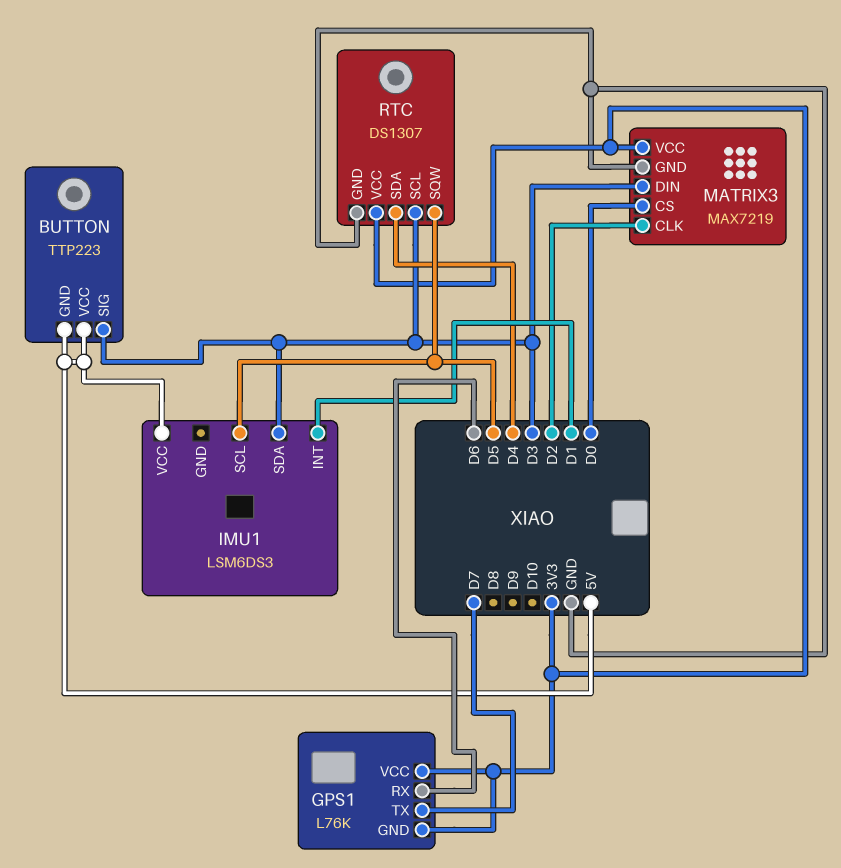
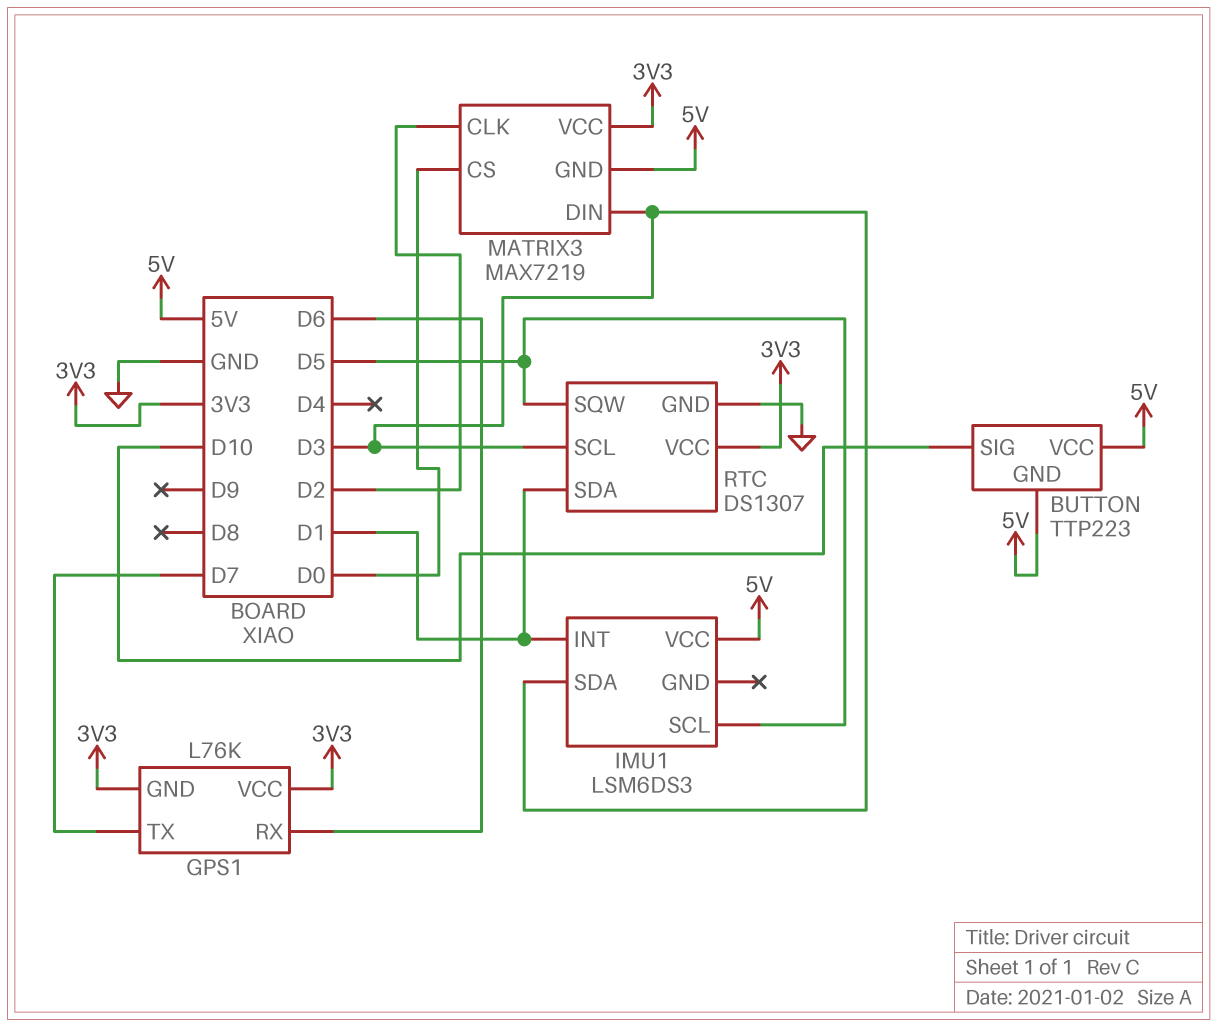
BUTTON pin SIG: D3 -> D10
MATRIX3 pin GND: GND -> 5V
RTC pin SDA: D4 -> D1

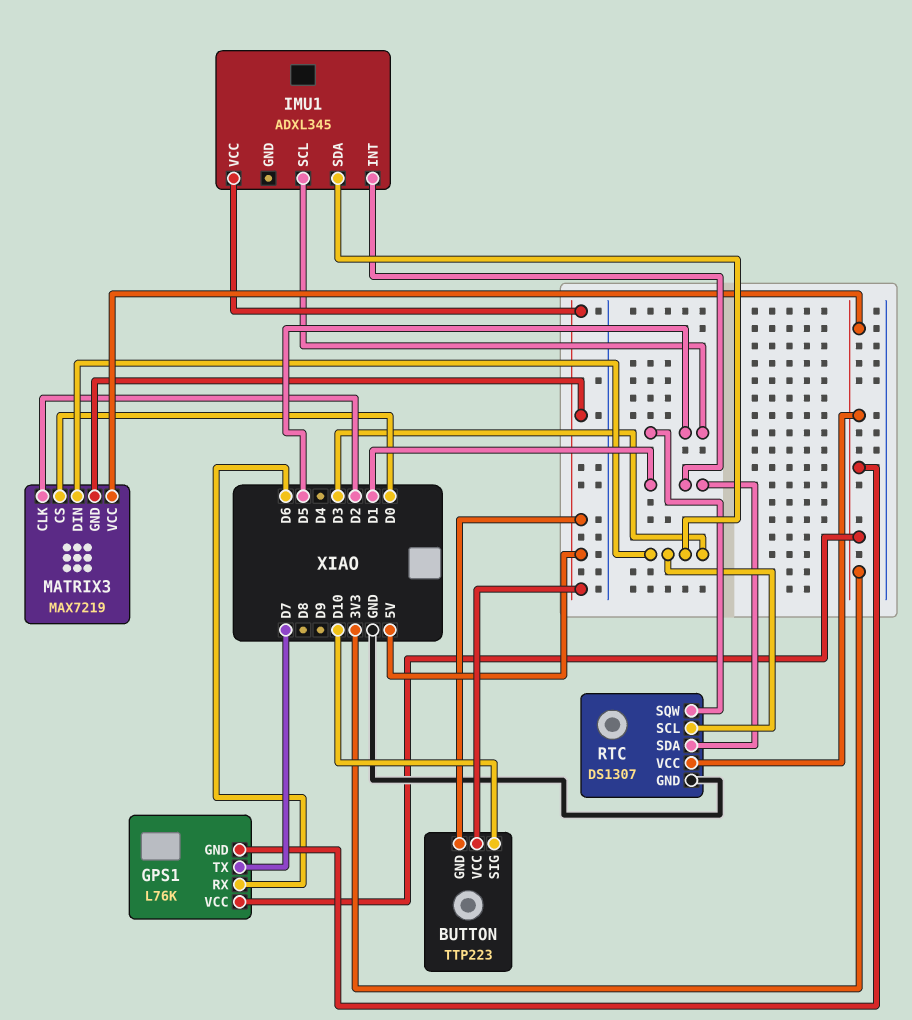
IMU1: LSM6DS3 -> ADXL345

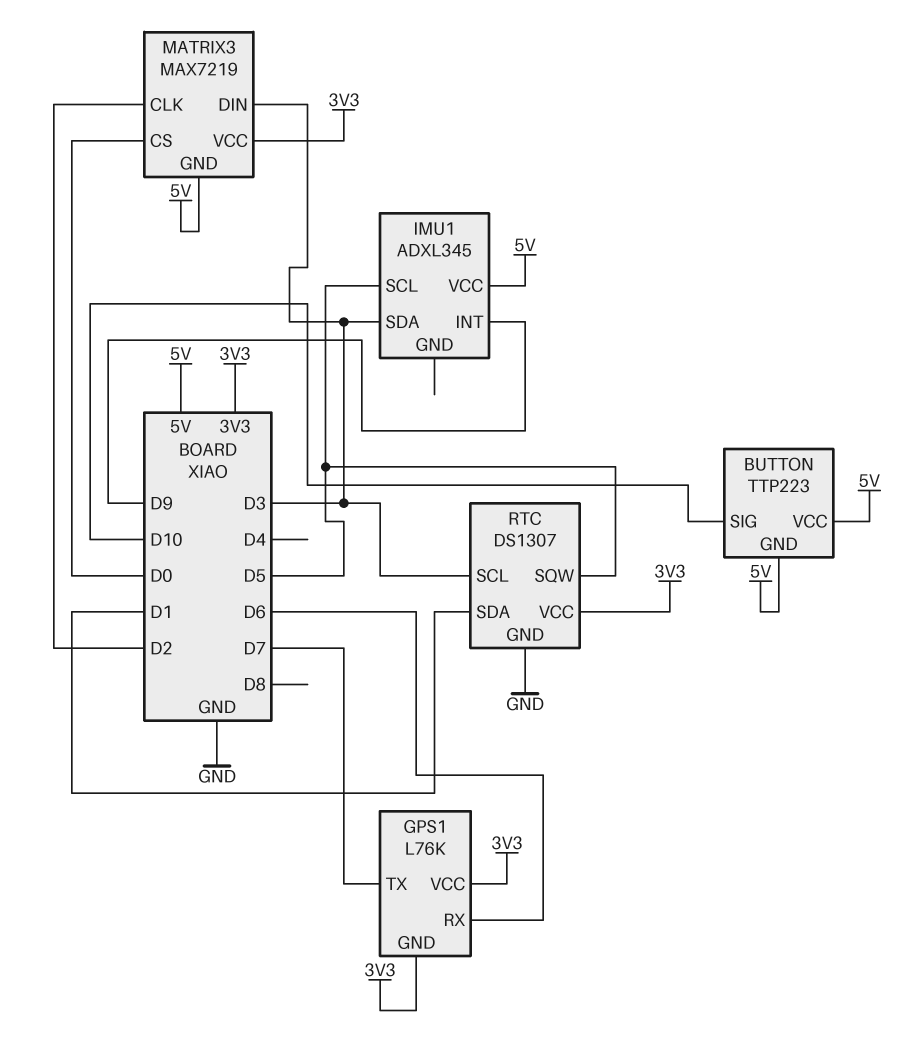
IMU1 pin INT: D1 -> D9

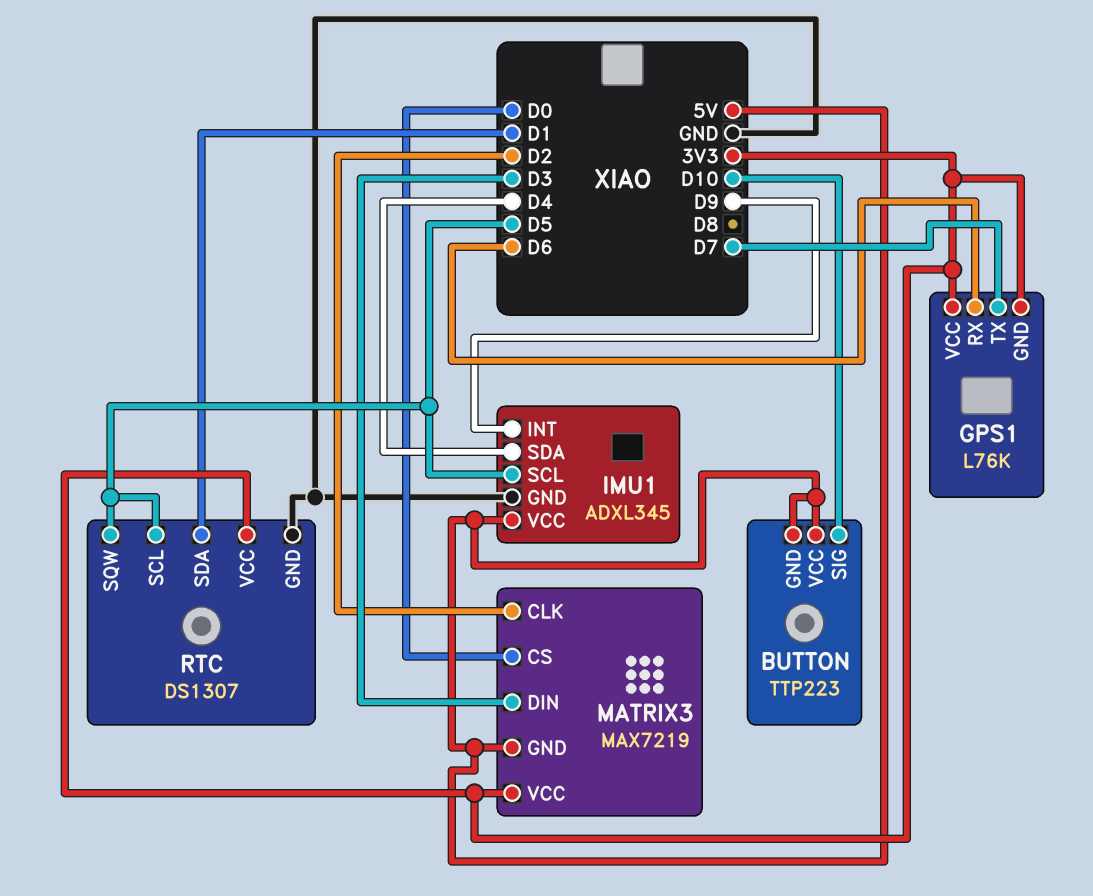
IMU1 pin GND: none -> GND
IMU1 pin SDA: D3 -> D4
RTC pin SCL: D3 -> D5

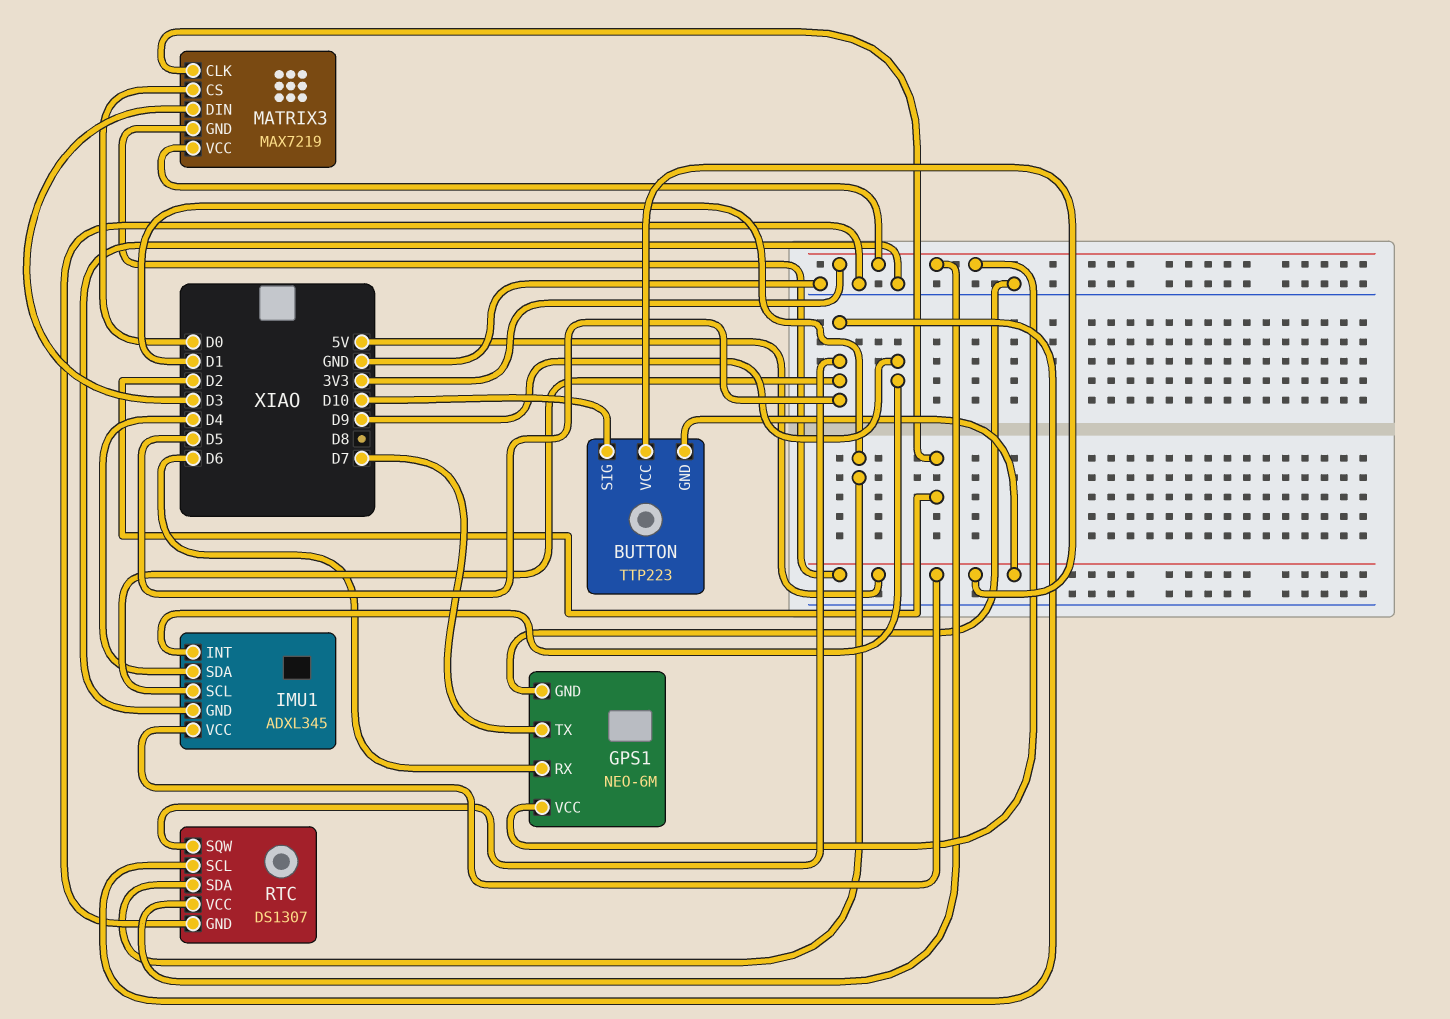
GPS1: L76K -> NEO-6M
GPS1 pin GND: 3V3 -> GND

